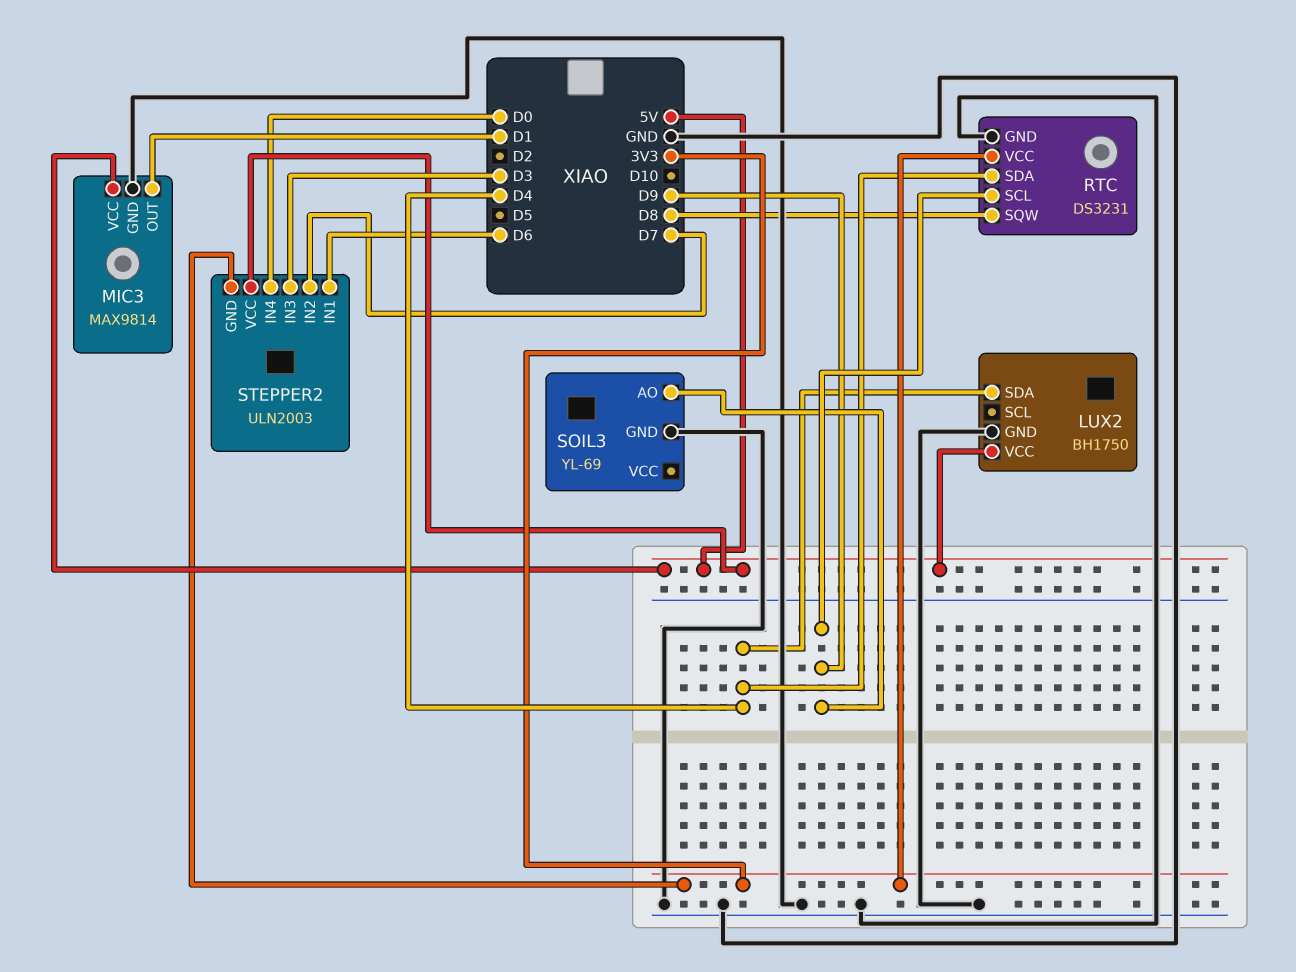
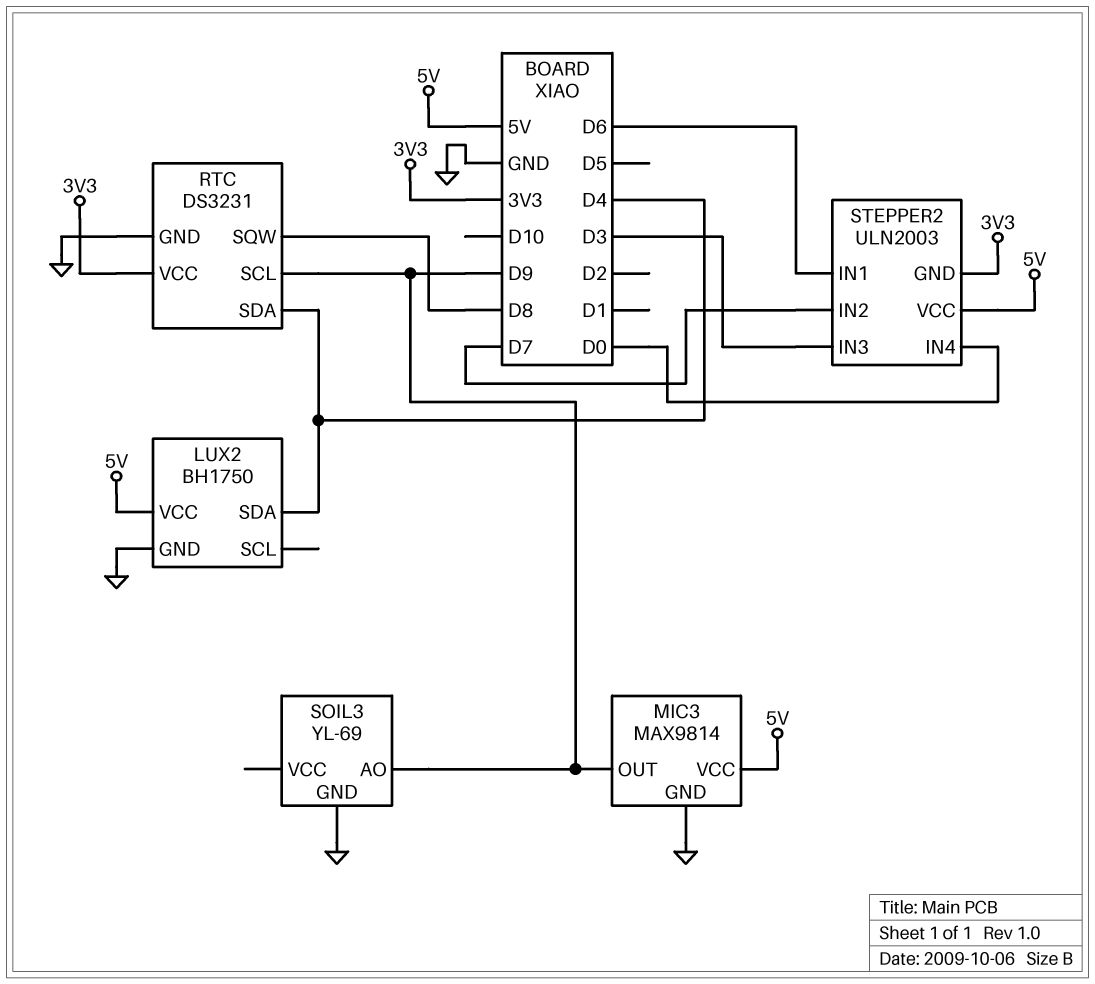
MIC3 pin OUT: D1 -> D9

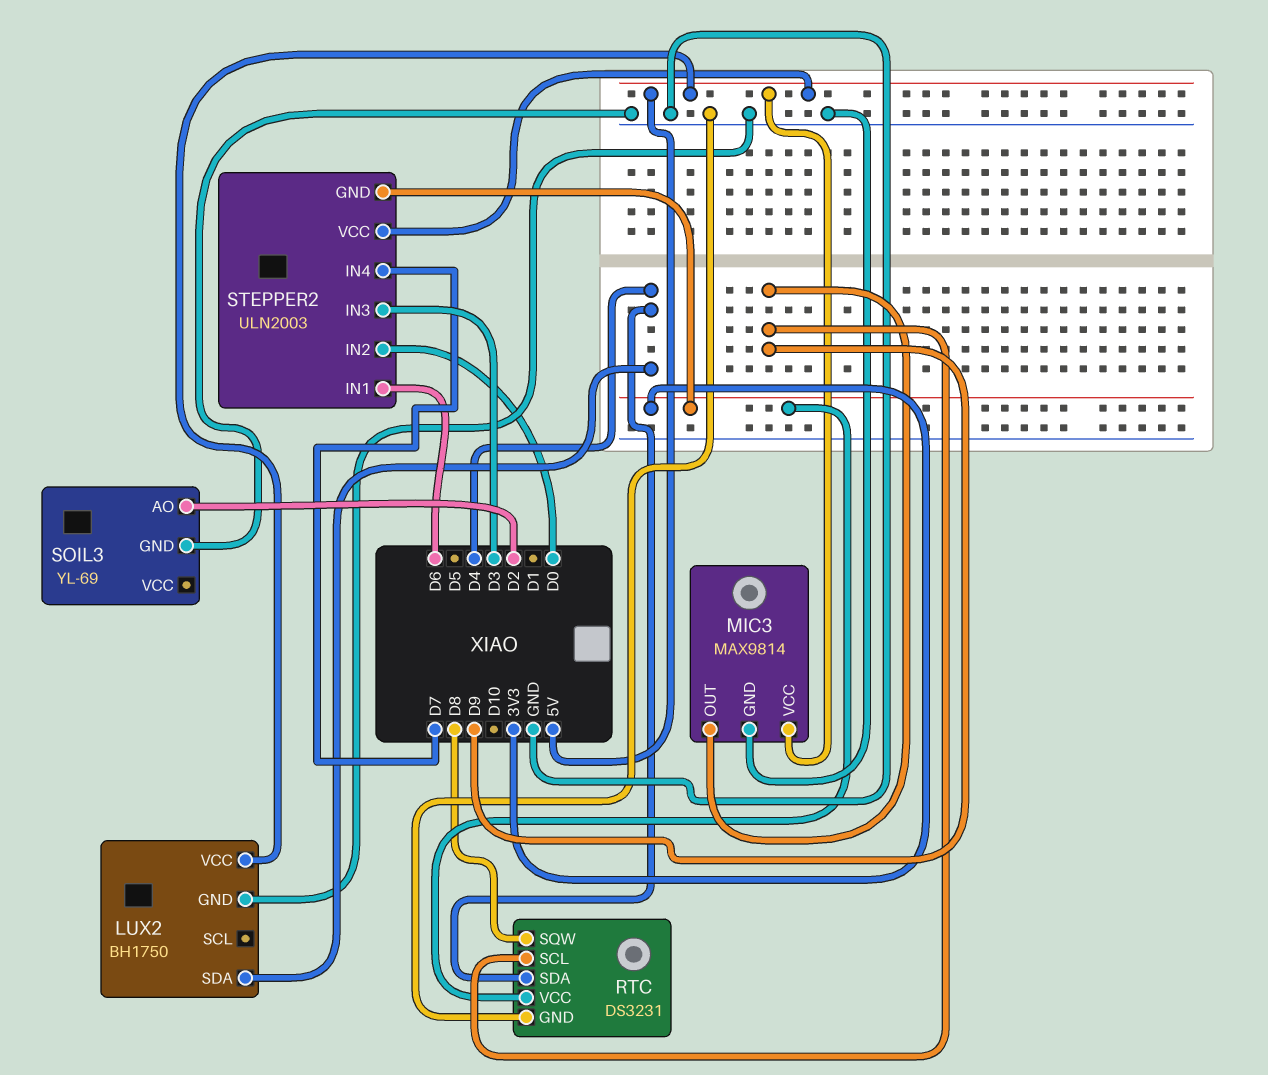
SOIL3 pin AO: D9 -> D2
STEPPER2 pin IN2: D7 -> D0
STEPPER2 pin IN4: D0 -> D7

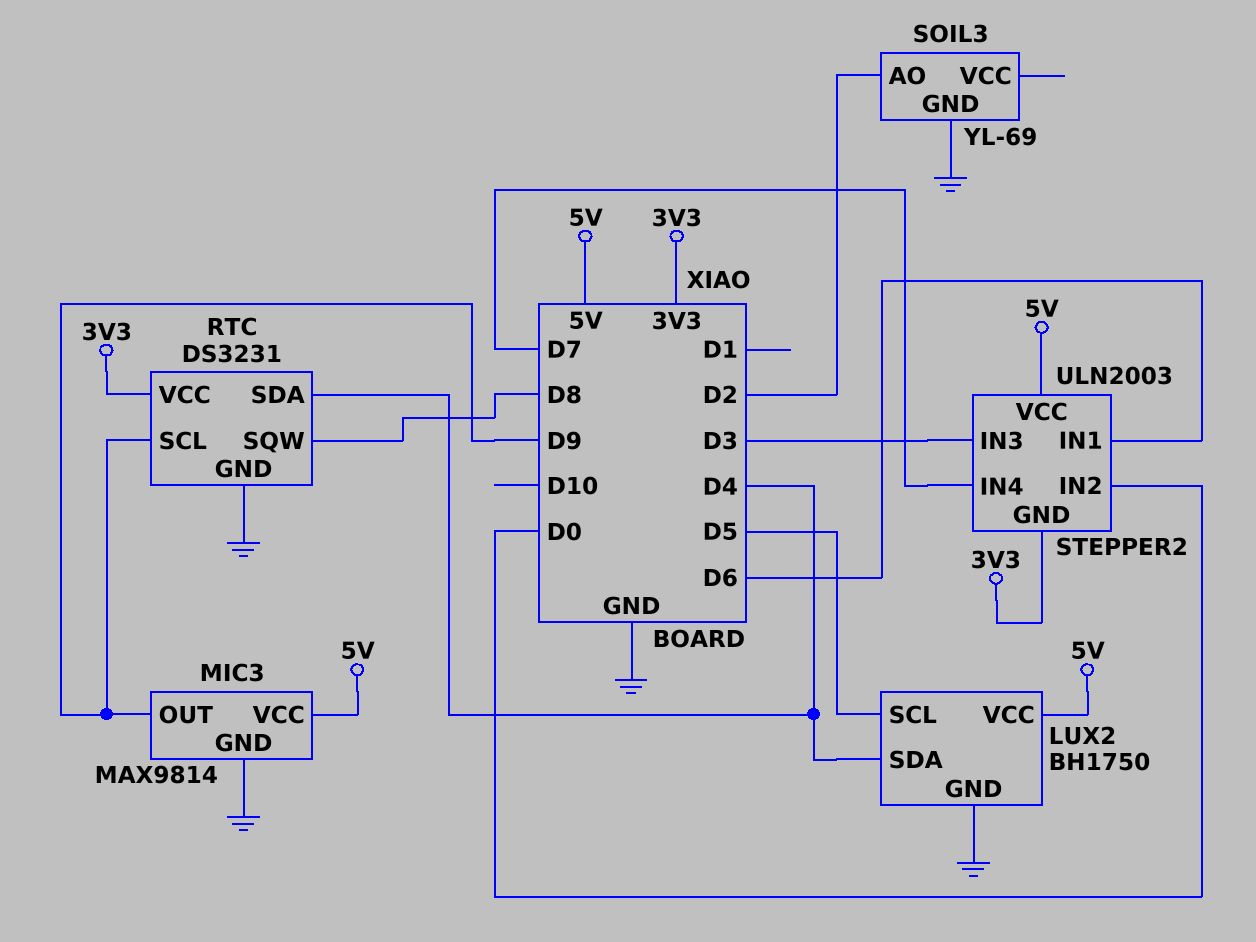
LUX2 pin SCL: none -> D5

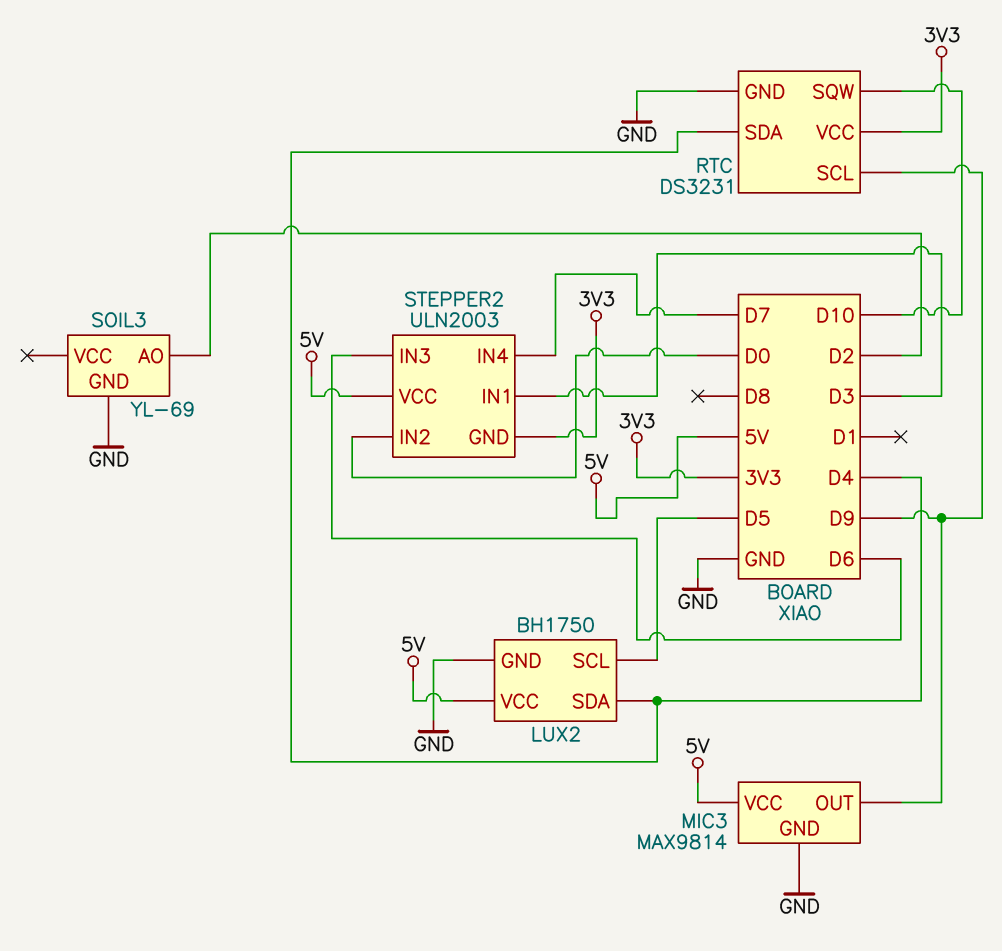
RTC pin SQW: D8 -> D10
STEPPER2 pin IN1: D6 -> D3
STEPPER2 pin IN3: D3 -> D6

